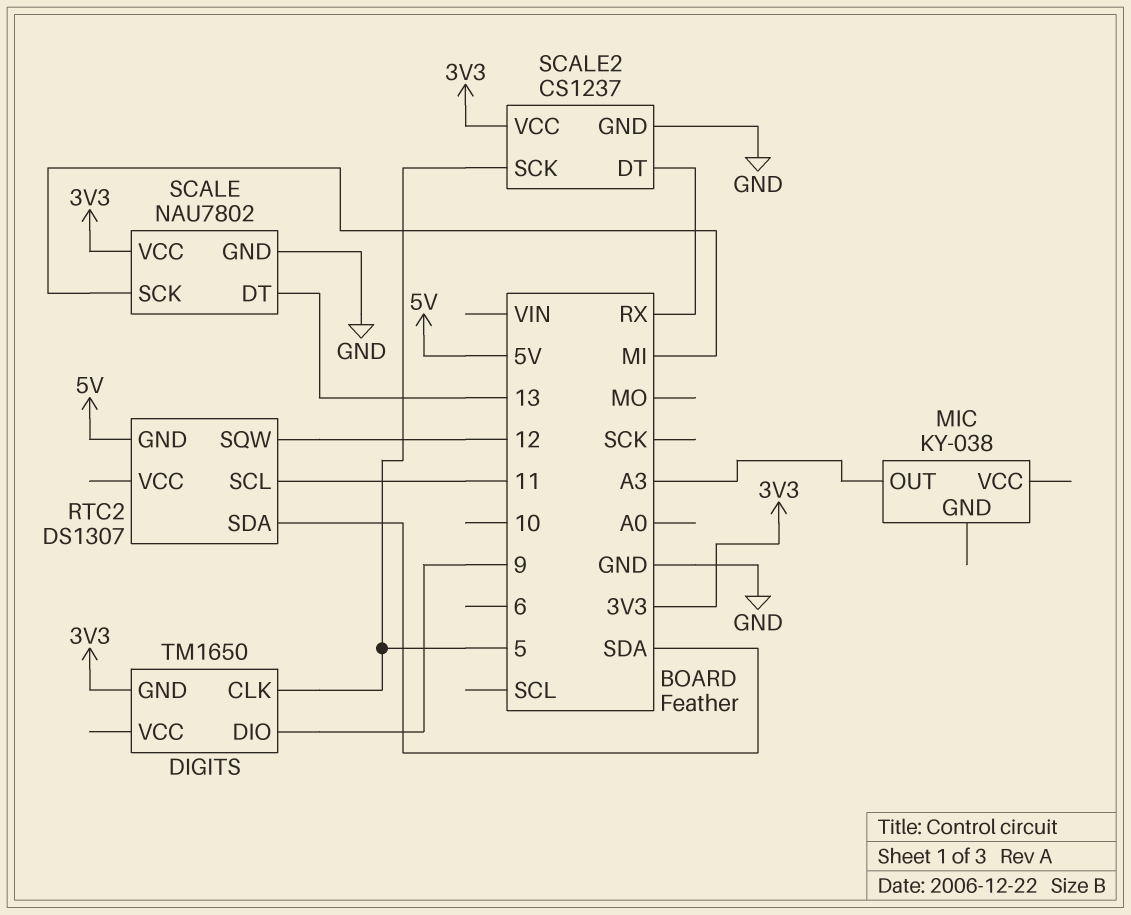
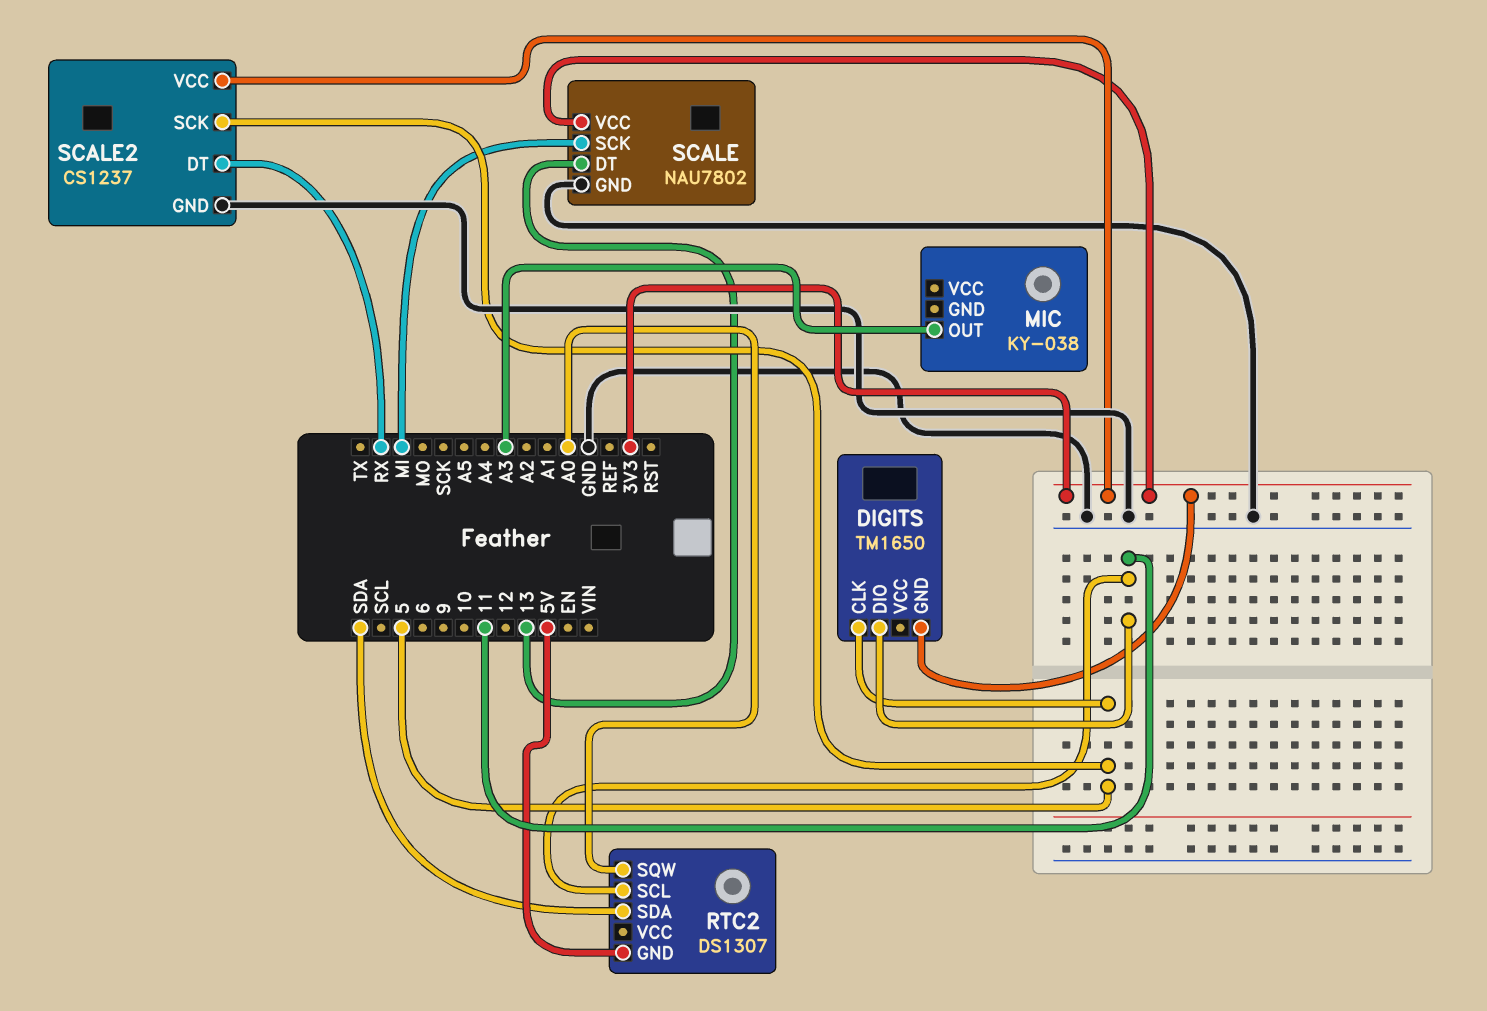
DIGITS pin DIO: 9 -> 11
RTC2 pin SQW: 12 -> A0

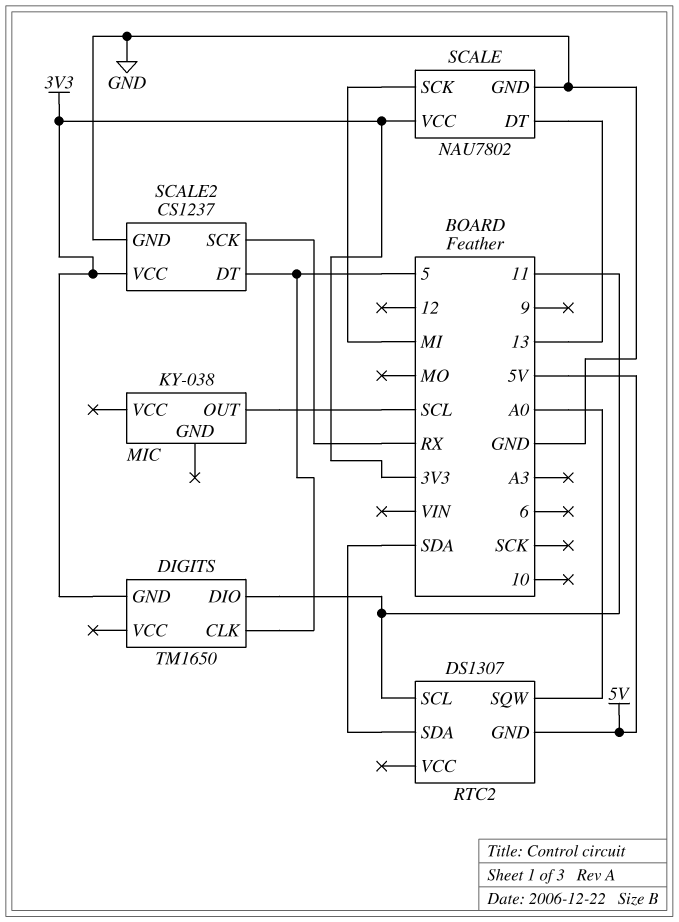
MIC pin OUT: A3 -> SCL
SCALE2 pin DT: RX -> 5
SCALE2 pin SCK: 5 -> RX

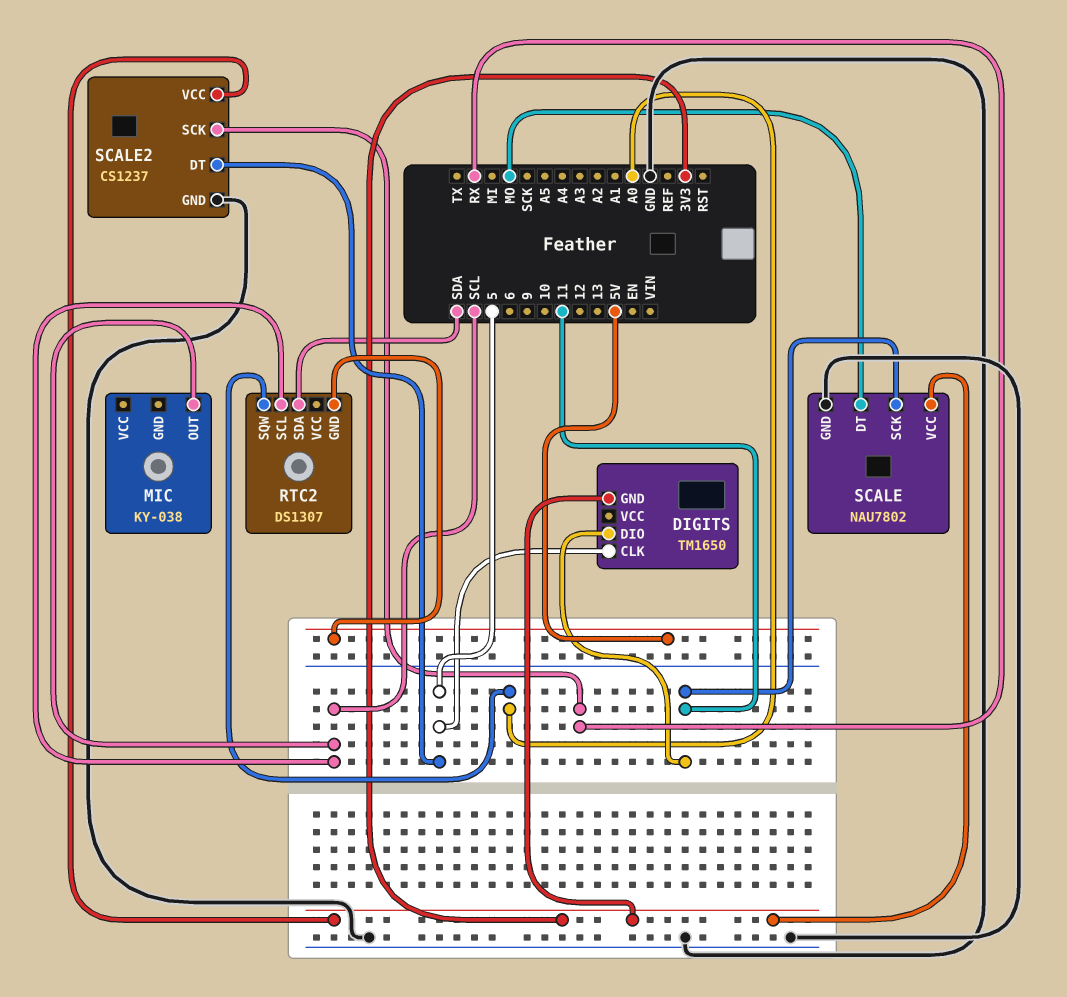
RTC2 pin SCL: 11 -> SCL
SCALE pin DT: 13 -> MO
SCALE pin SCK: MI -> 11

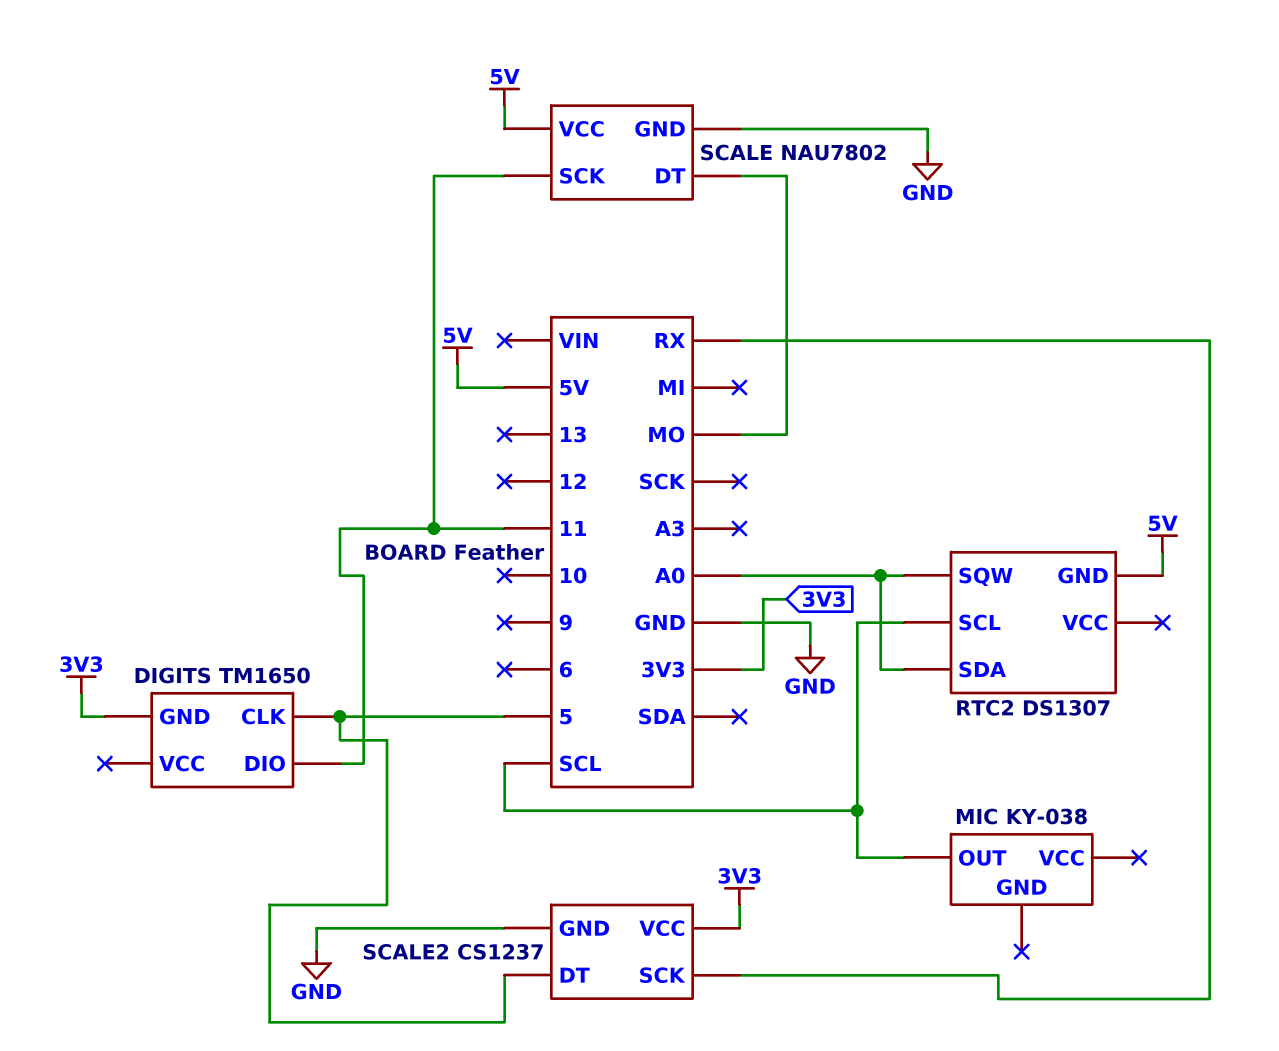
RTC2 pin SDA: SDA -> A0
SCALE pin VCC: 3V3 -> 5V

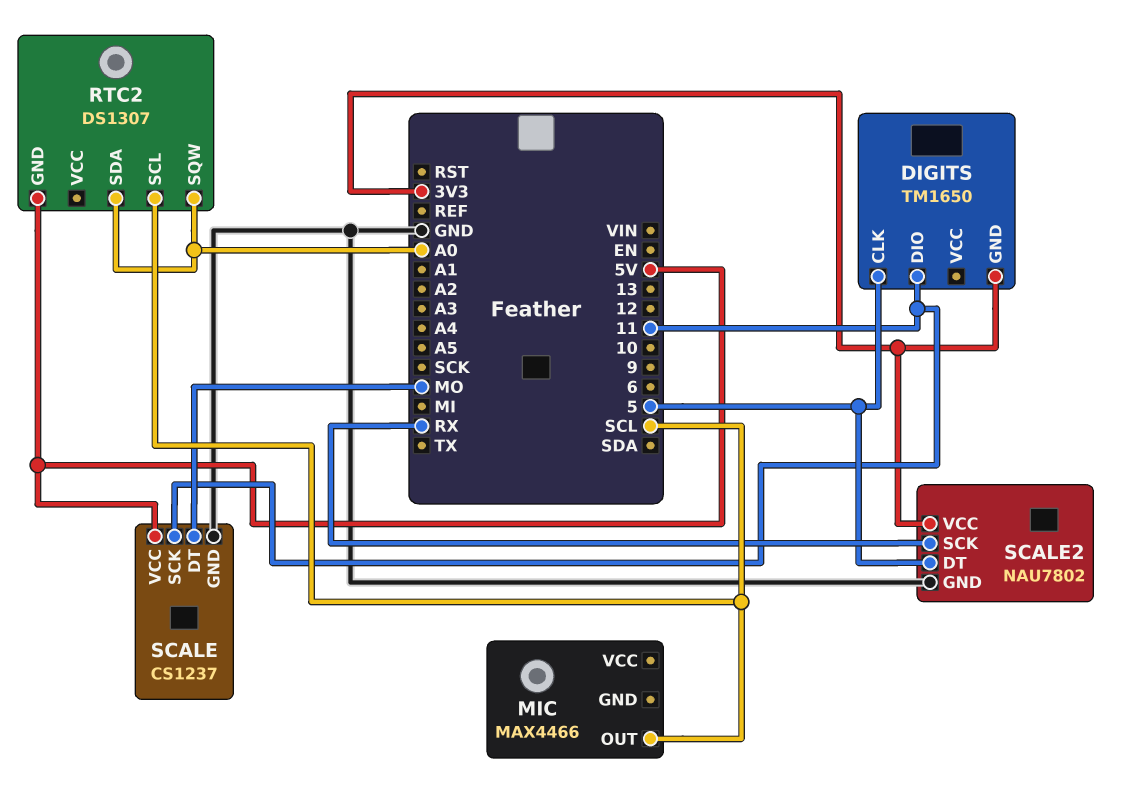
MIC: KY-038 -> MAX4466
SCALE: NAU7802 -> CS1237
SCALE2: CS1237 -> NAU7802

